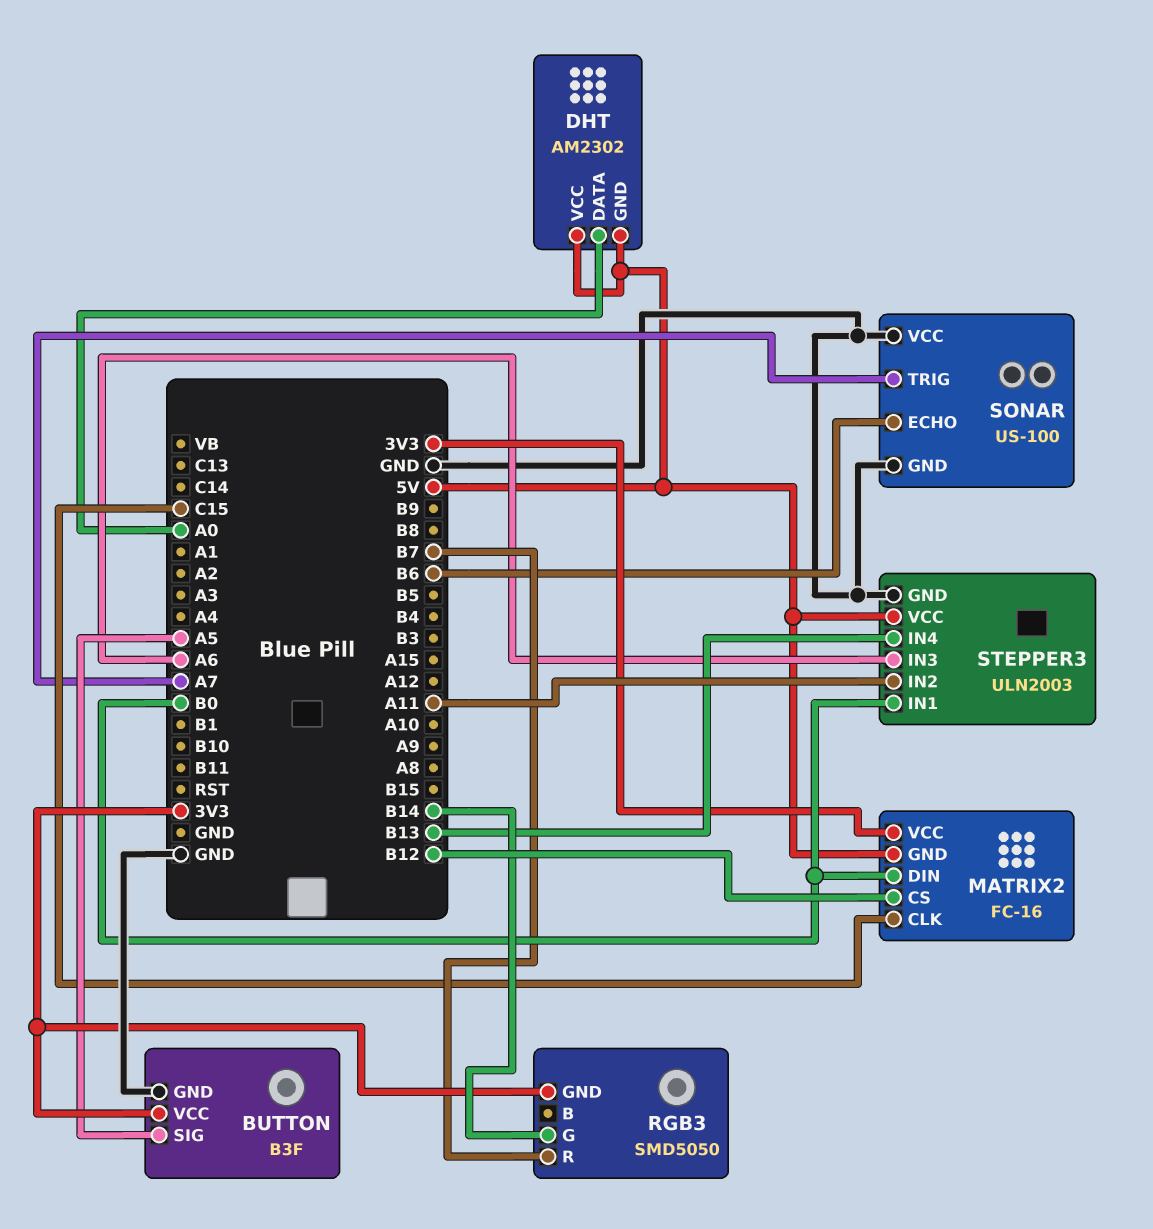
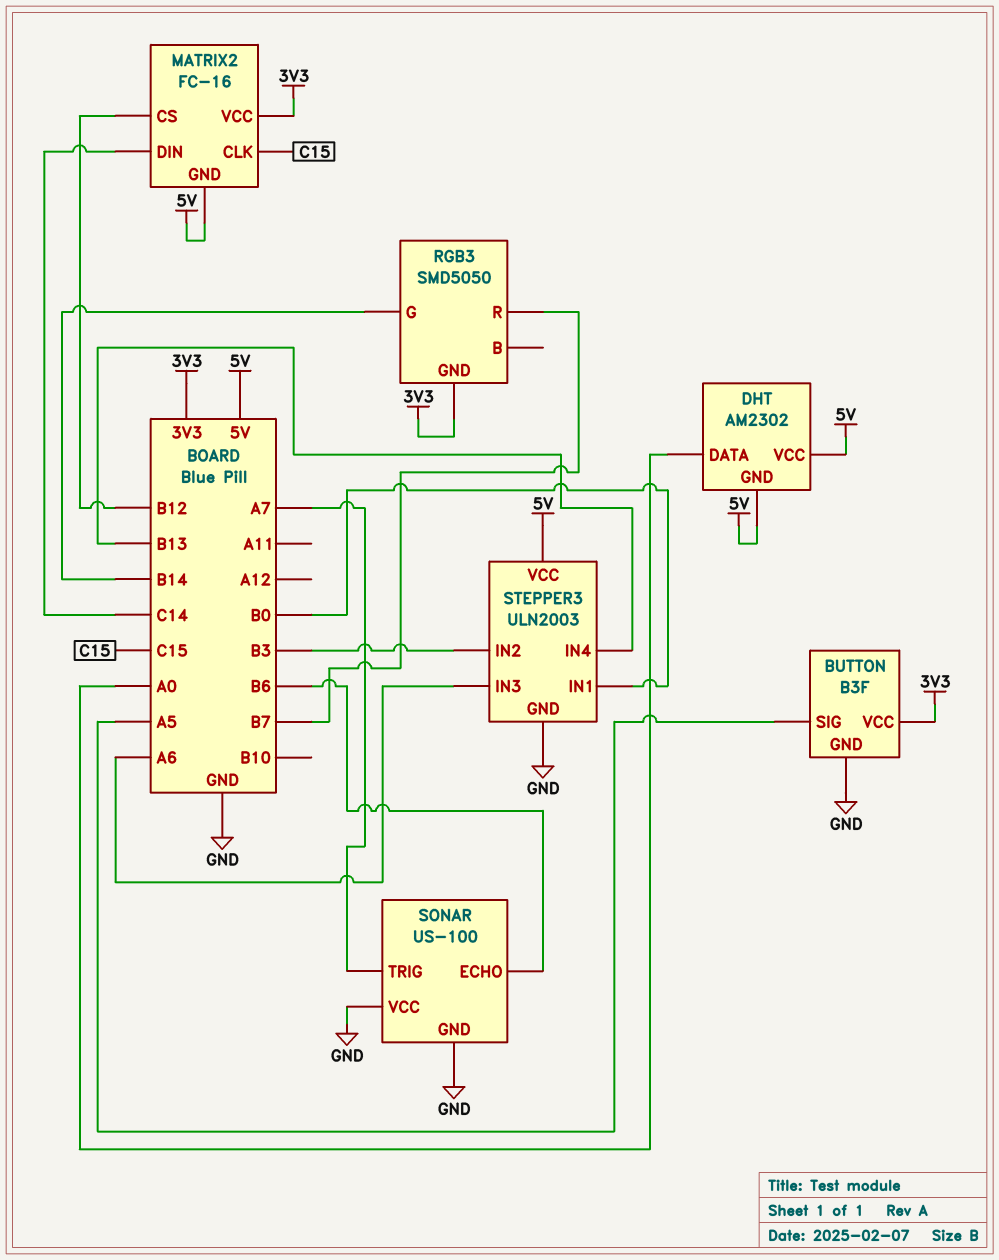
MATRIX2 pin DIN: B0 -> C14
STEPPER3 pin IN2: A11 -> B3

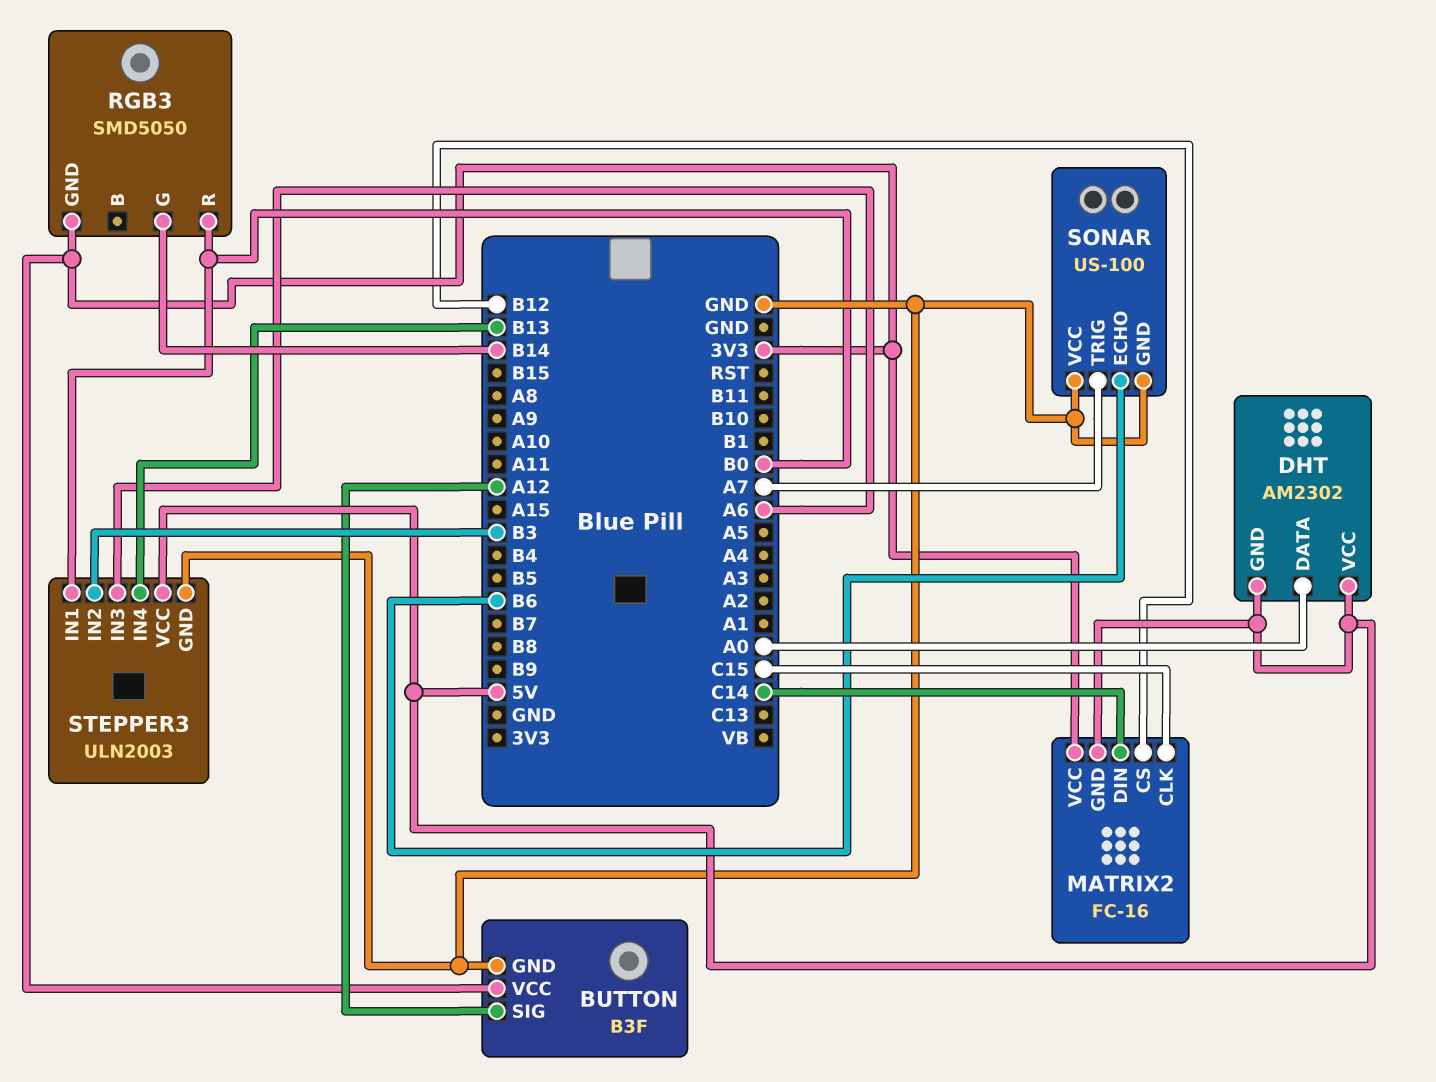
BUTTON pin SIG: A5 -> A12
RGB3 pin R: B7 -> B0

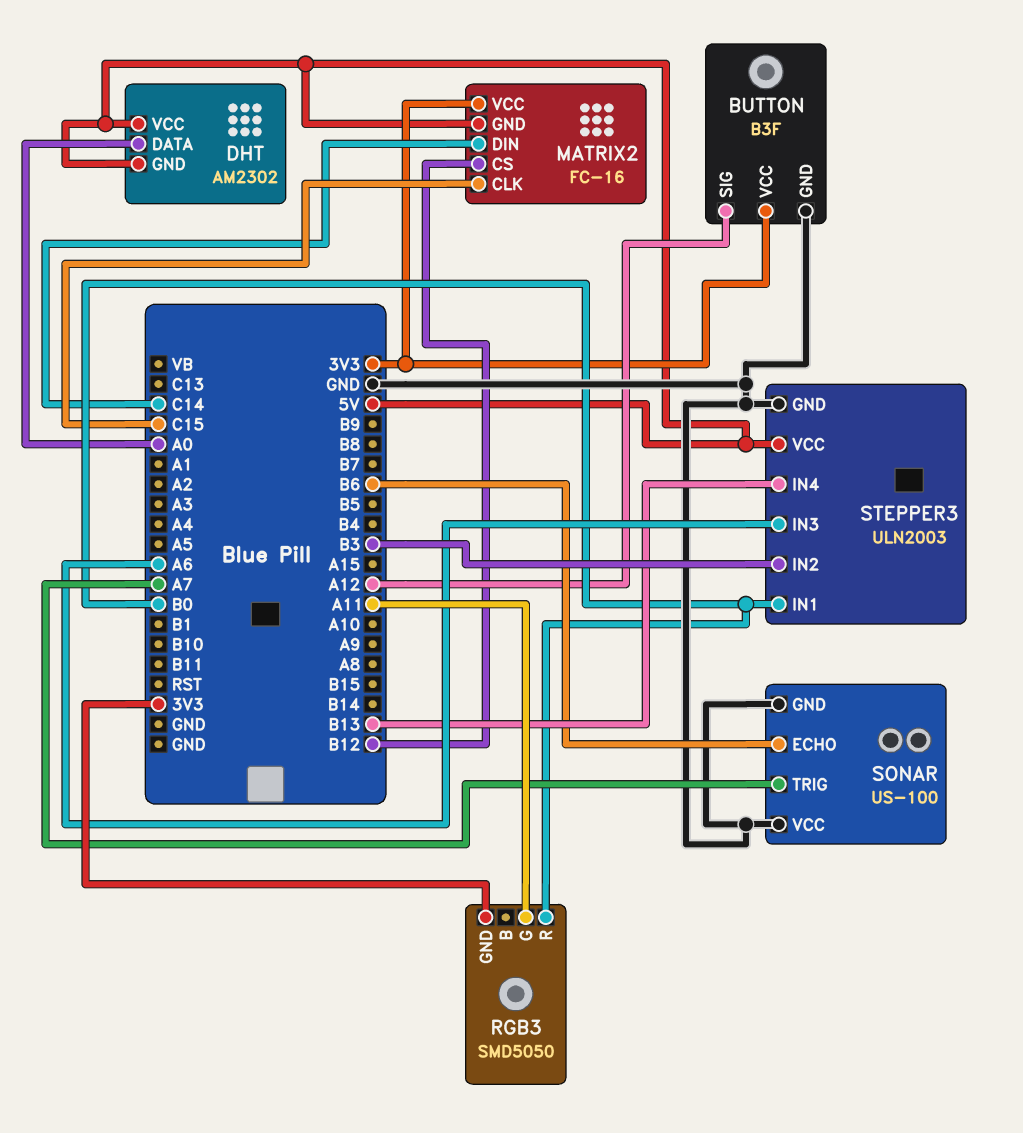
RGB3 pin G: B14 -> A11

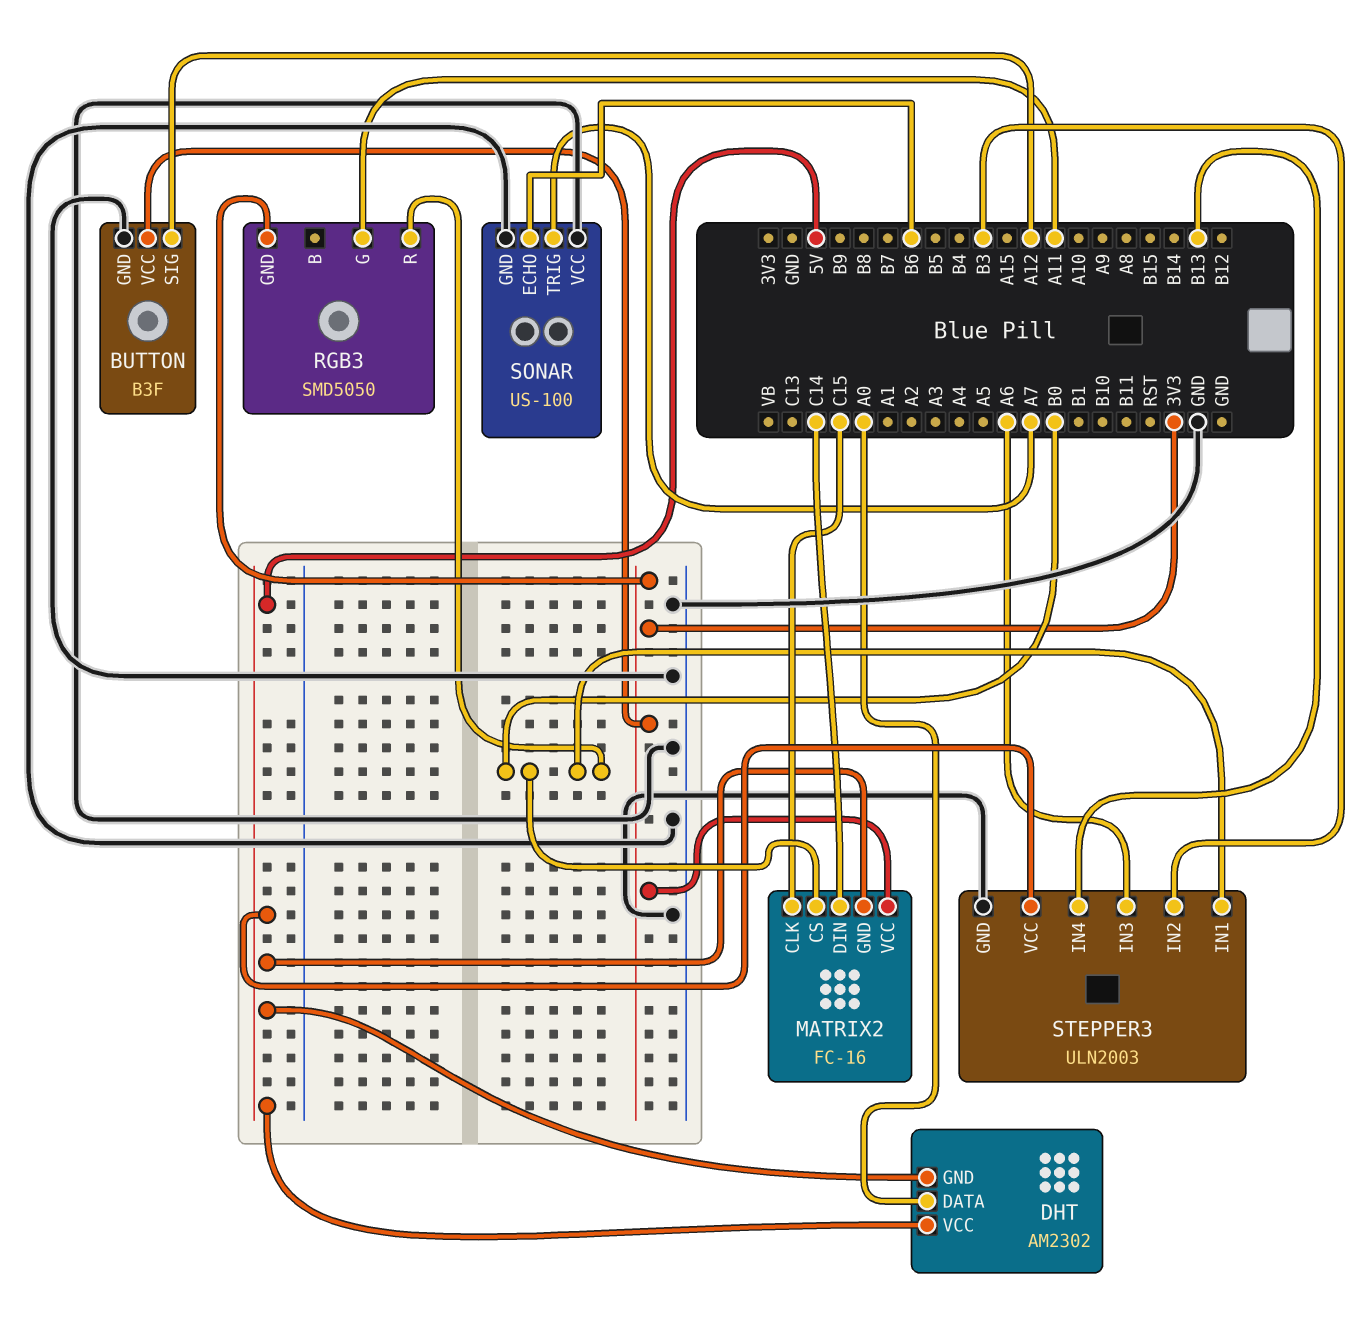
MATRIX2 pin CS: B12 -> B0

